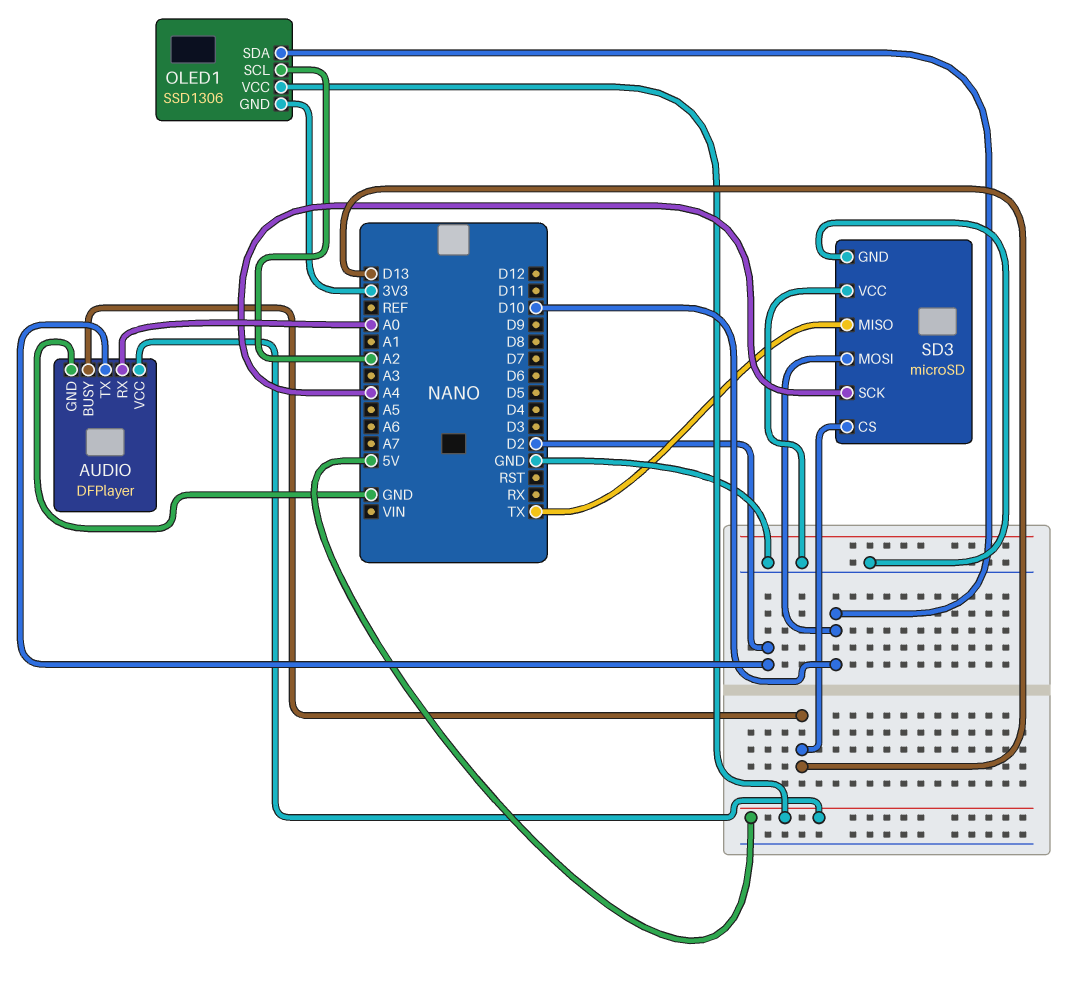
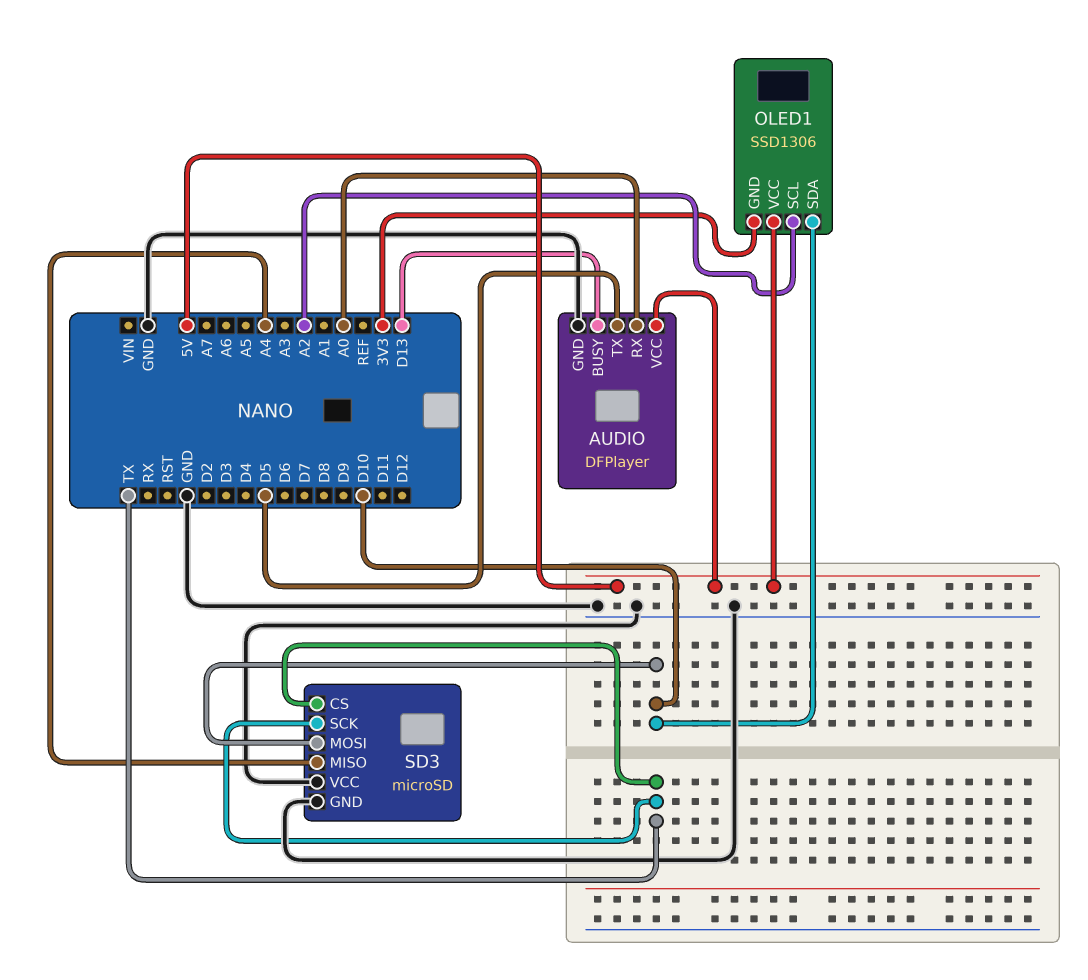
AUDIO pin TX: D2 -> D5
SD3 pin CS: D13 -> TX
SD3 pin MISO: TX -> A4
SD3 pin SCK: A4 -> TX

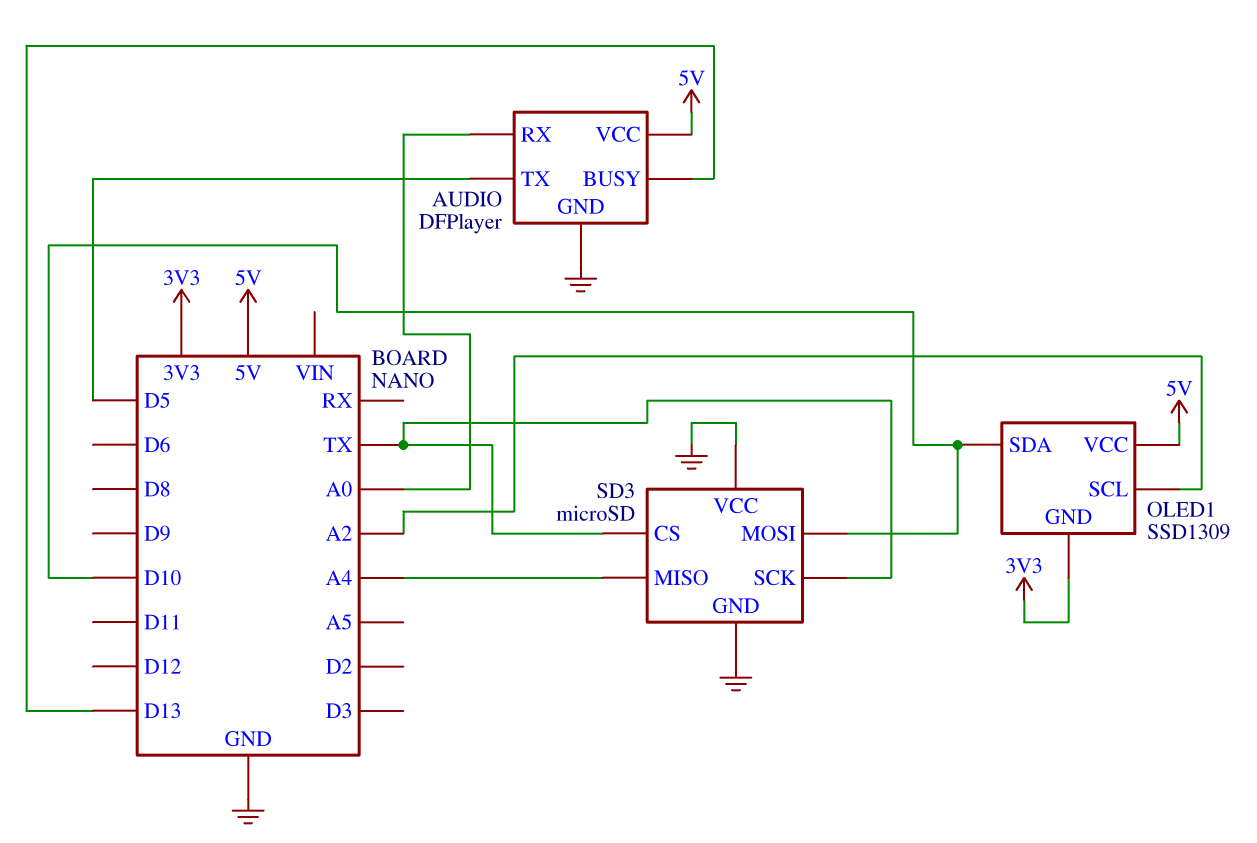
OLED1: SSD1306 -> SSD1309

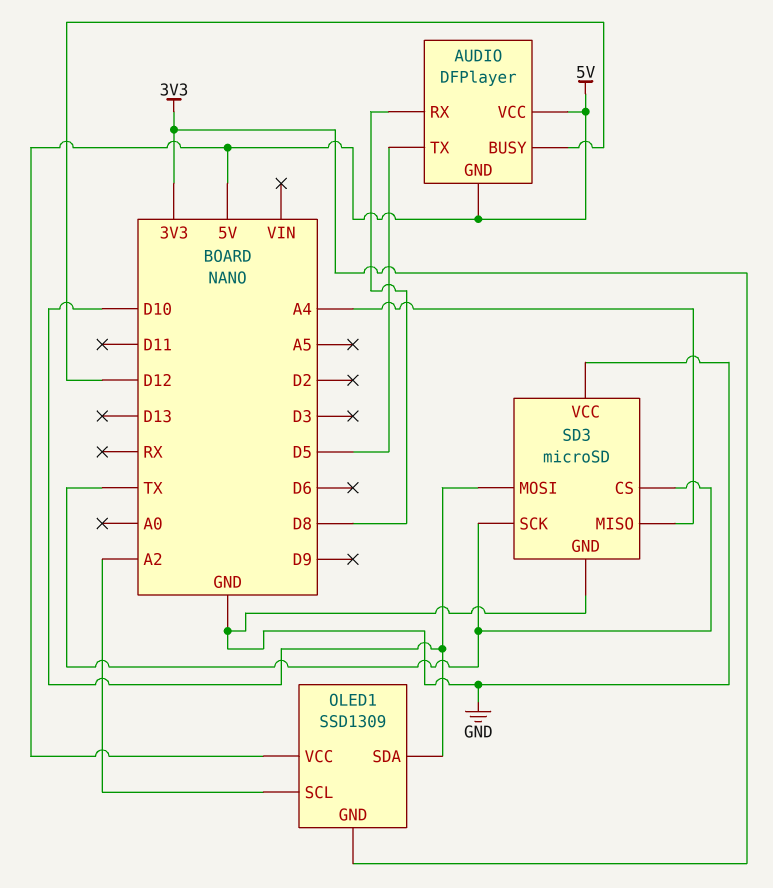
AUDIO pin BUSY: D13 -> D12
AUDIO pin GND: GND -> 5V
AUDIO pin RX: A0 -> D8

